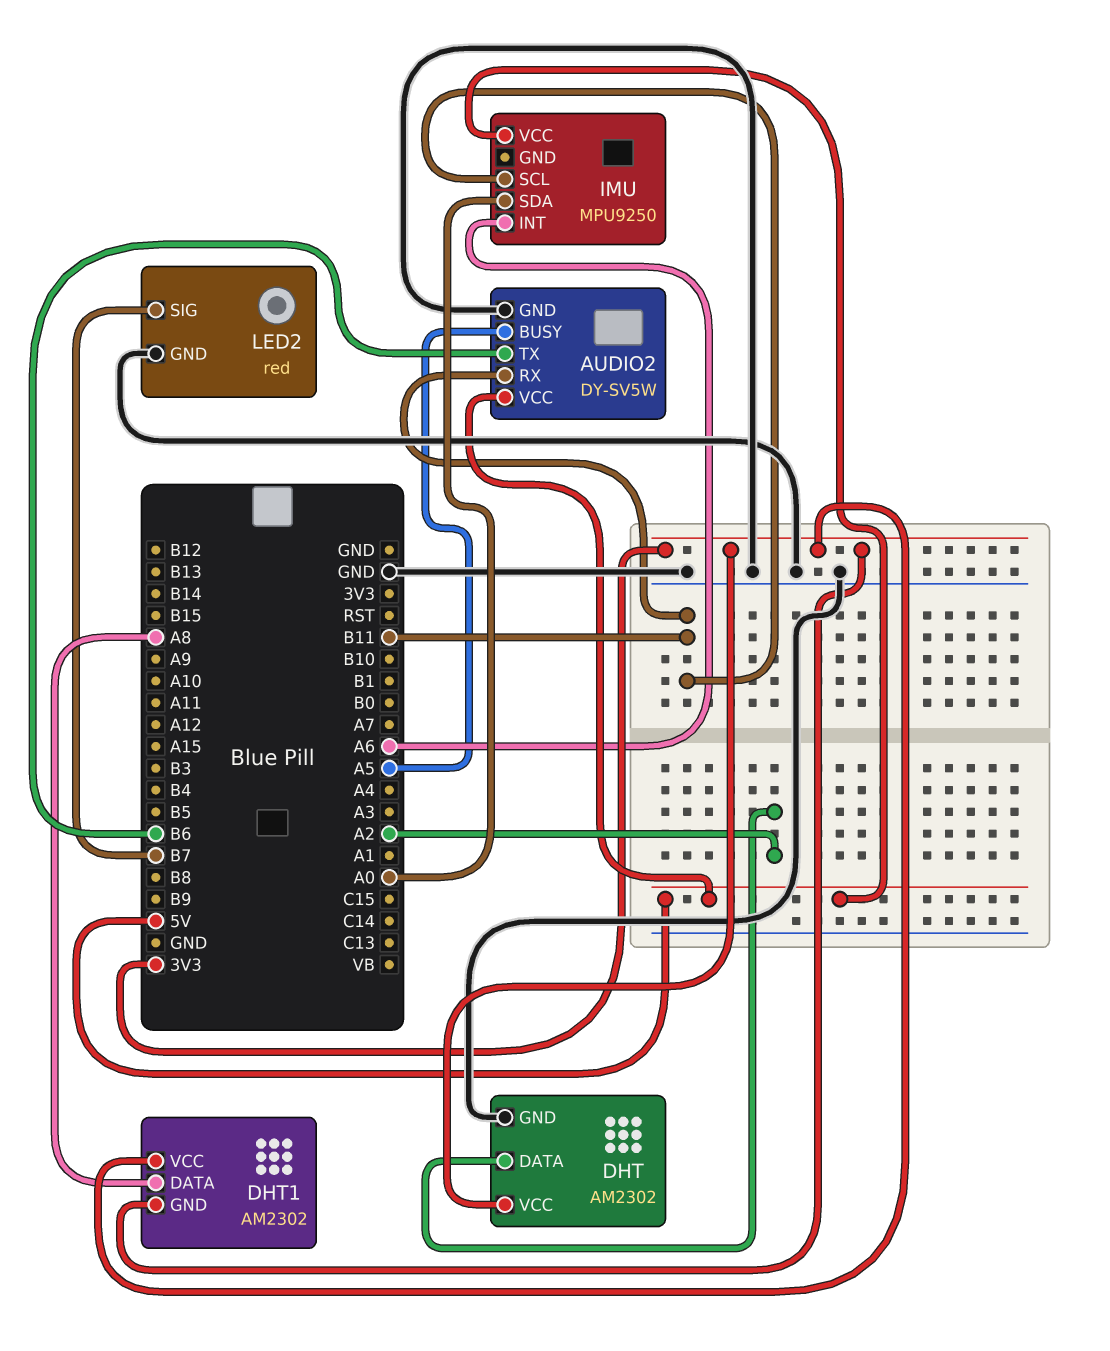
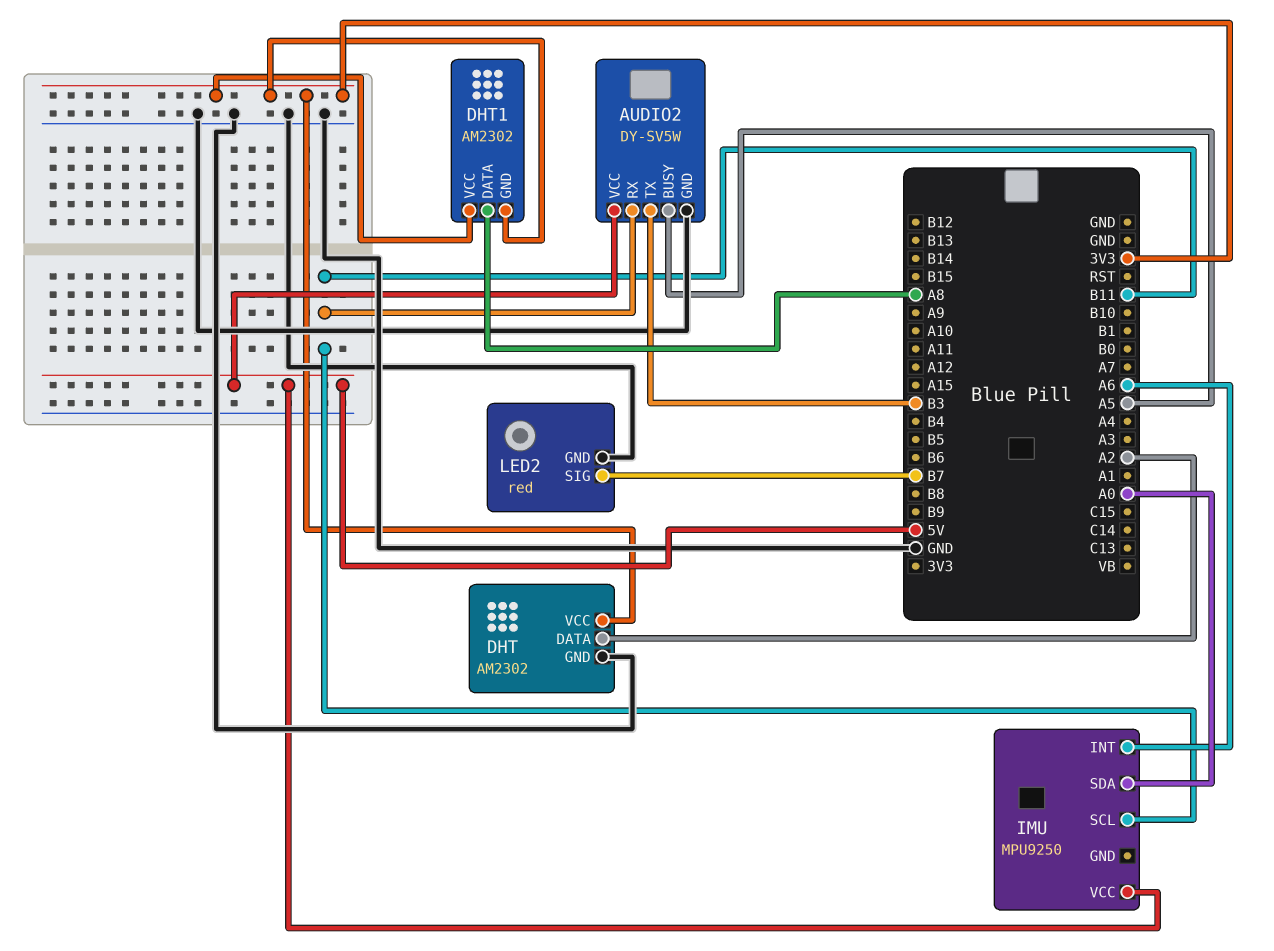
AUDIO2 pin TX: B6 -> B3

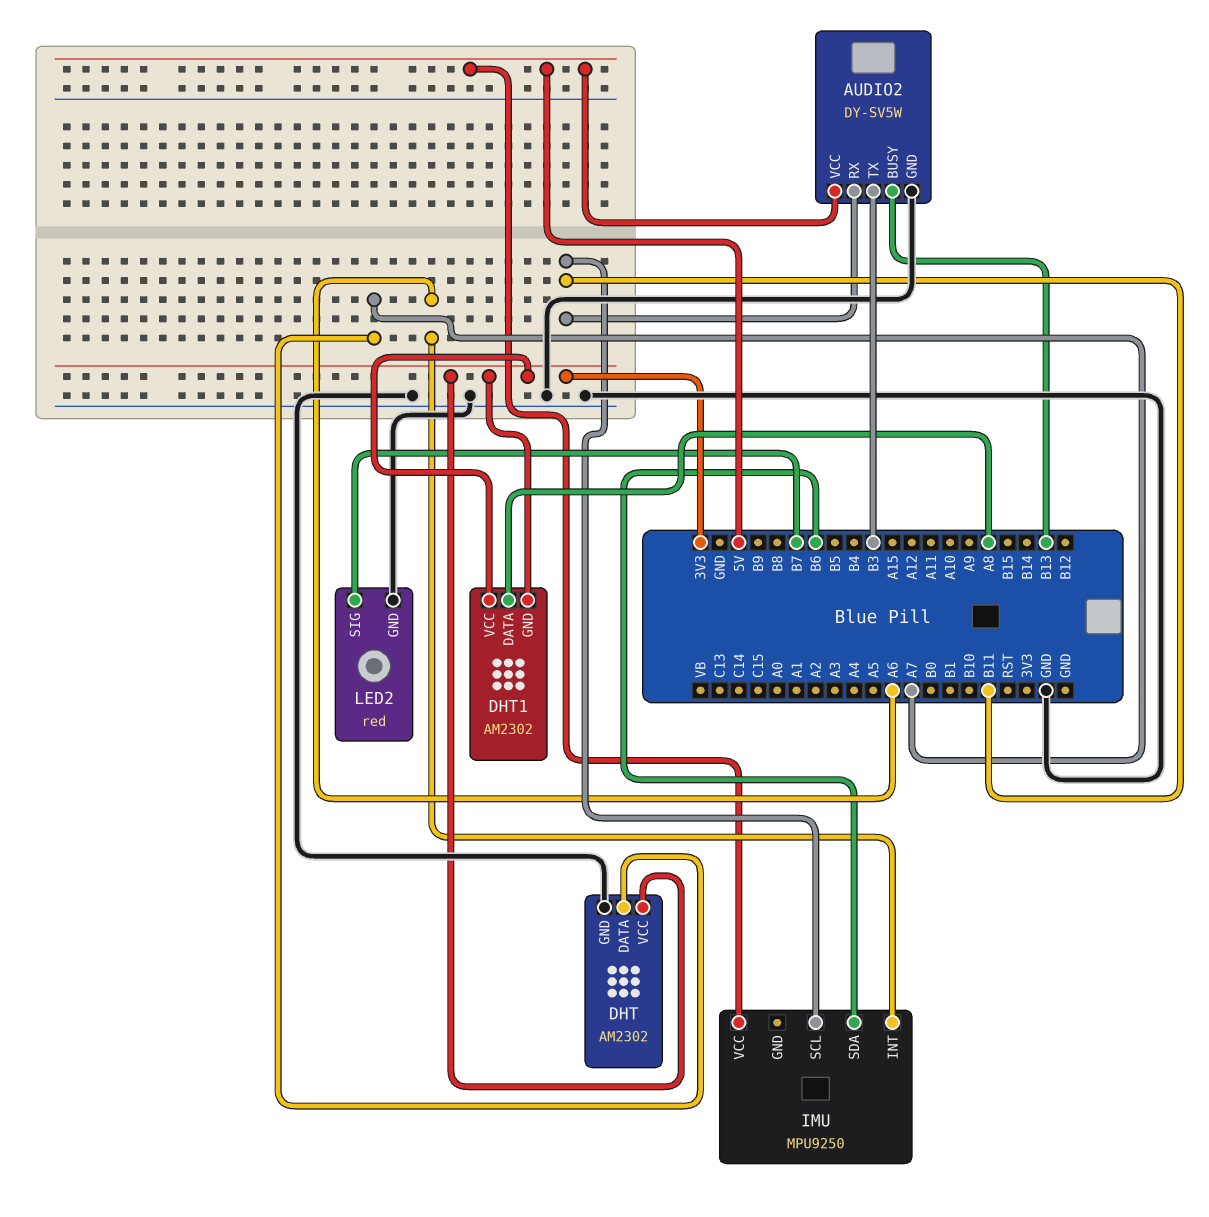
AUDIO2 pin BUSY: A5 -> B13
DHT pin DATA: A2 -> A7
IMU pin SDA: A0 -> B6

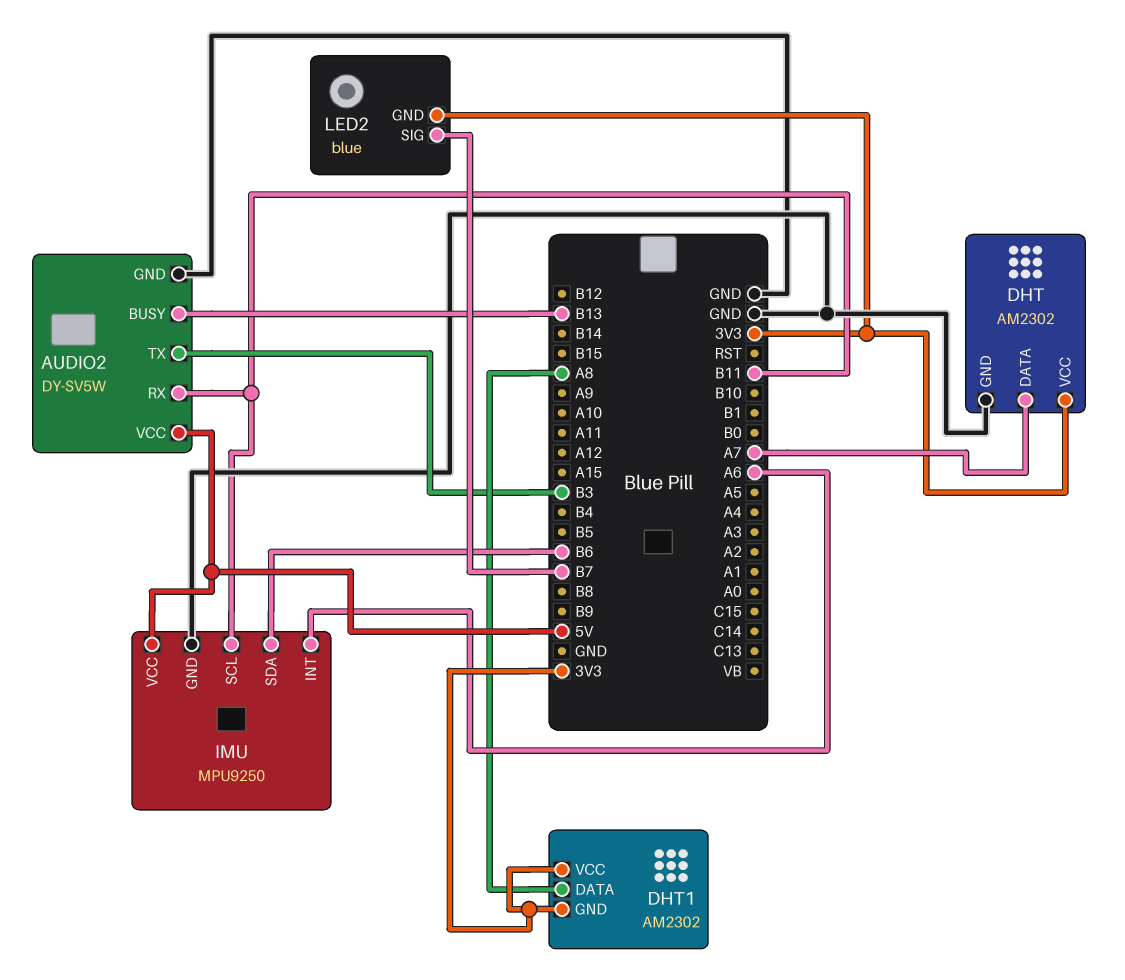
IMU pin GND: none -> GND
LED2: red -> blue
LED2 pin GND: GND -> 3V3

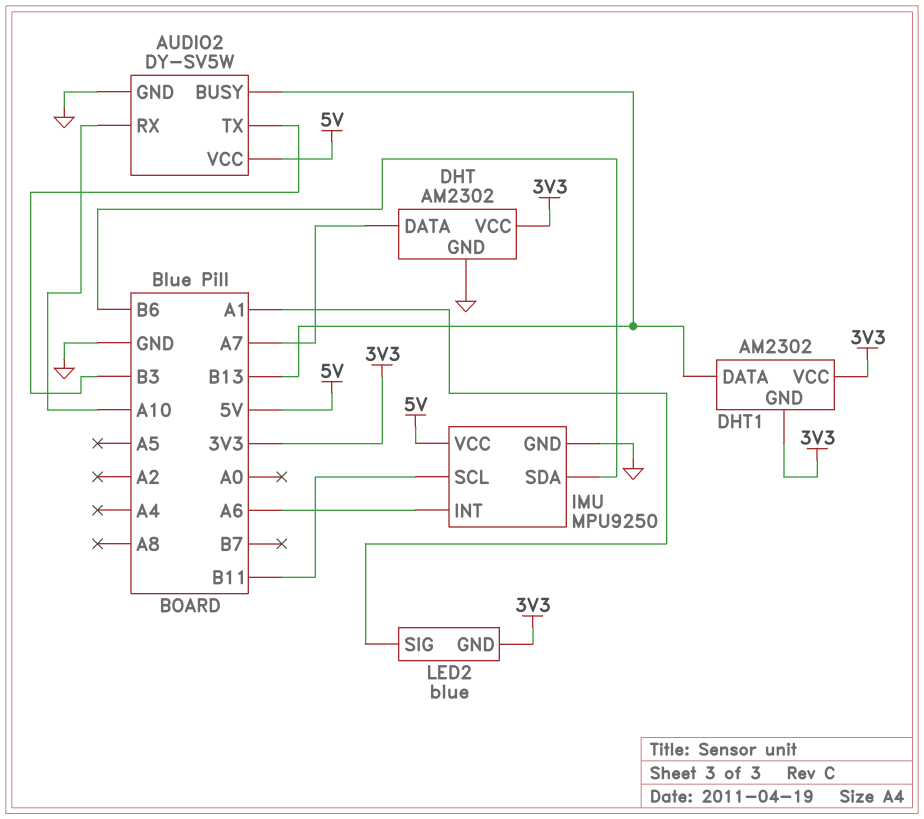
AUDIO2 pin RX: B11 -> A10
DHT1 pin DATA: A8 -> B13
LED2 pin SIG: B7 -> A1

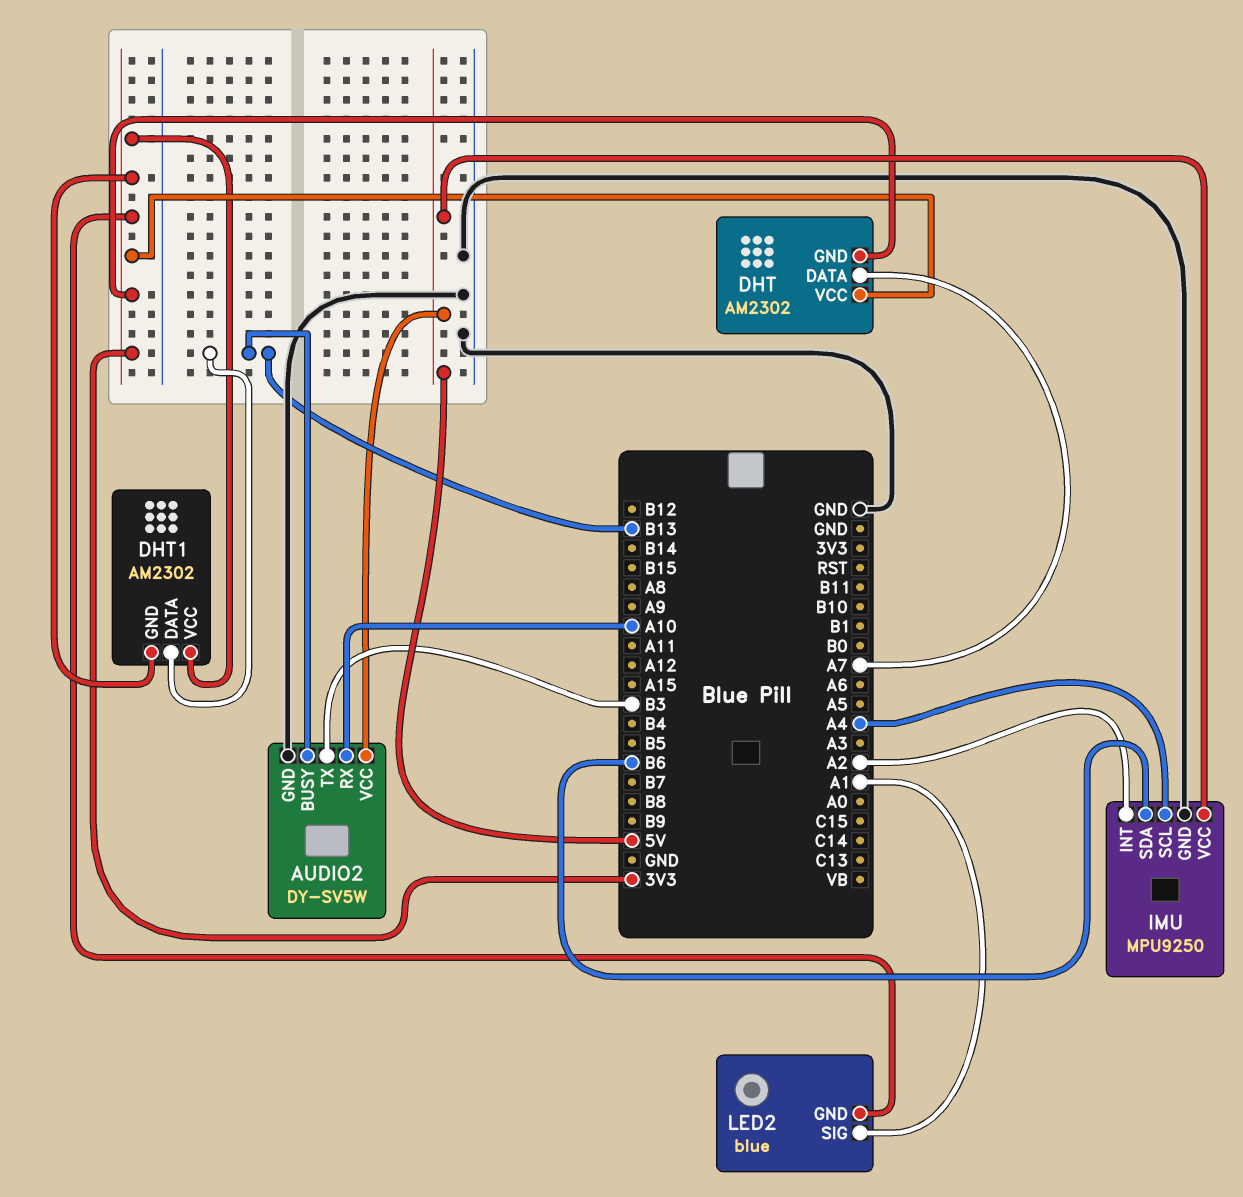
DHT pin GND: GND -> 3V3
IMU pin INT: A6 -> A2
IMU pin SCL: B11 -> A4

